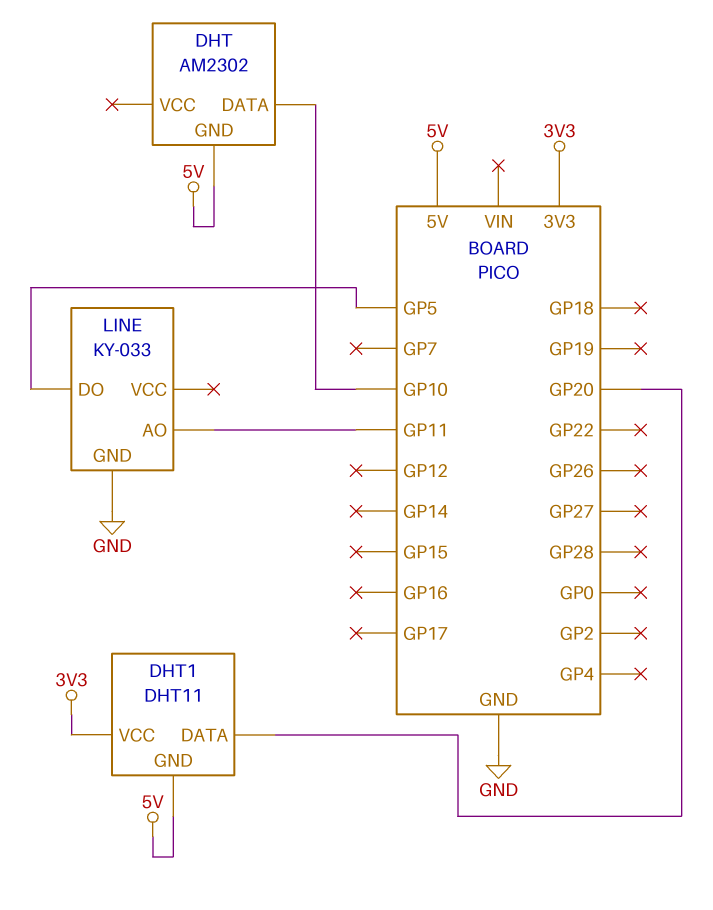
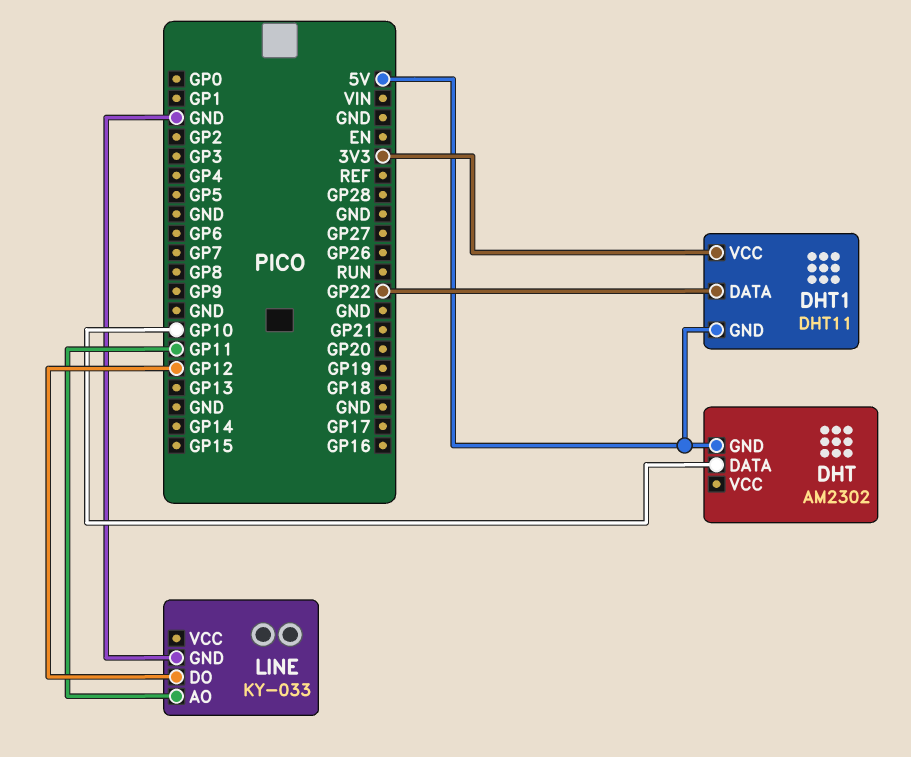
DHT1 pin DATA: GP20 -> GP22
LINE pin DO: GP5 -> GP12

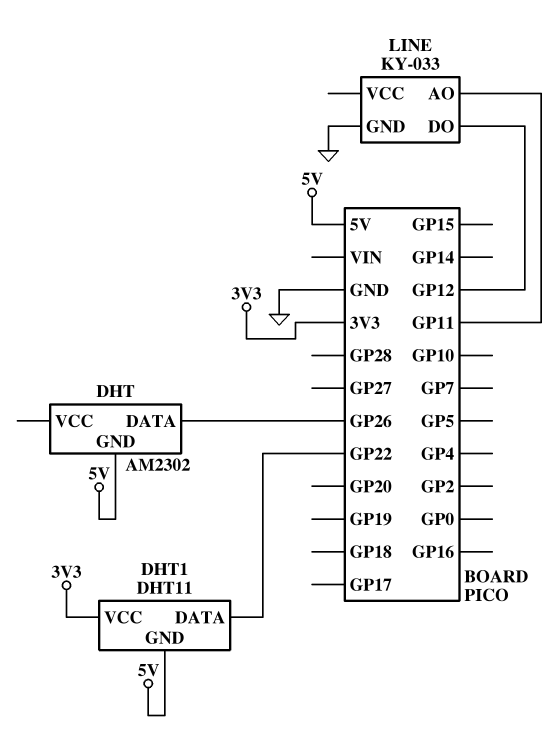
DHT pin DATA: GP10 -> GP26

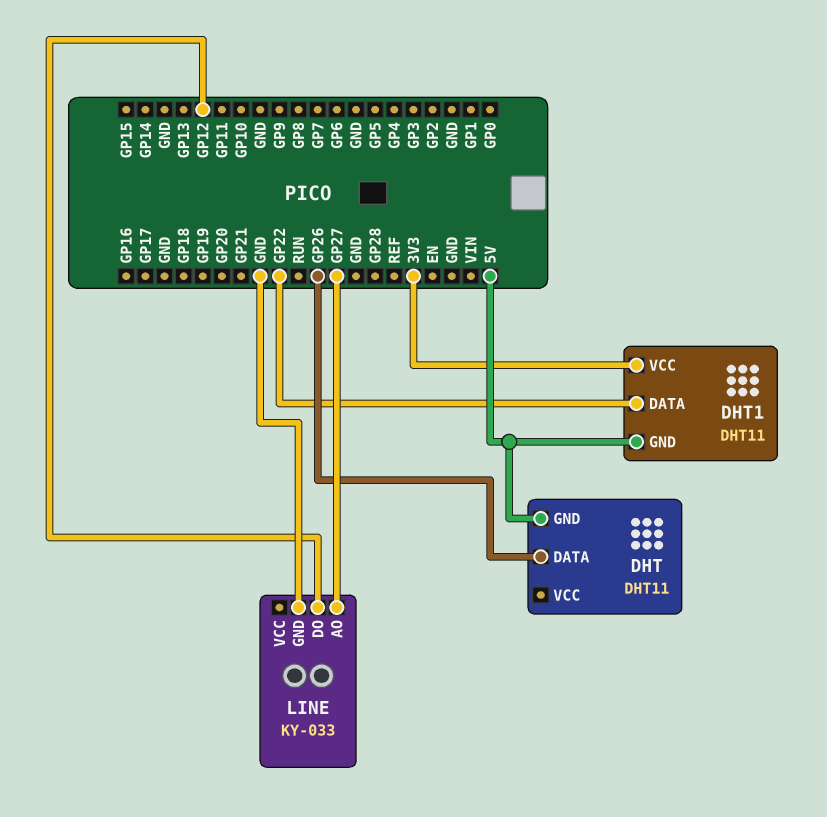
DHT: AM2302 -> DHT11
LINE pin AO: GP11 -> GP27

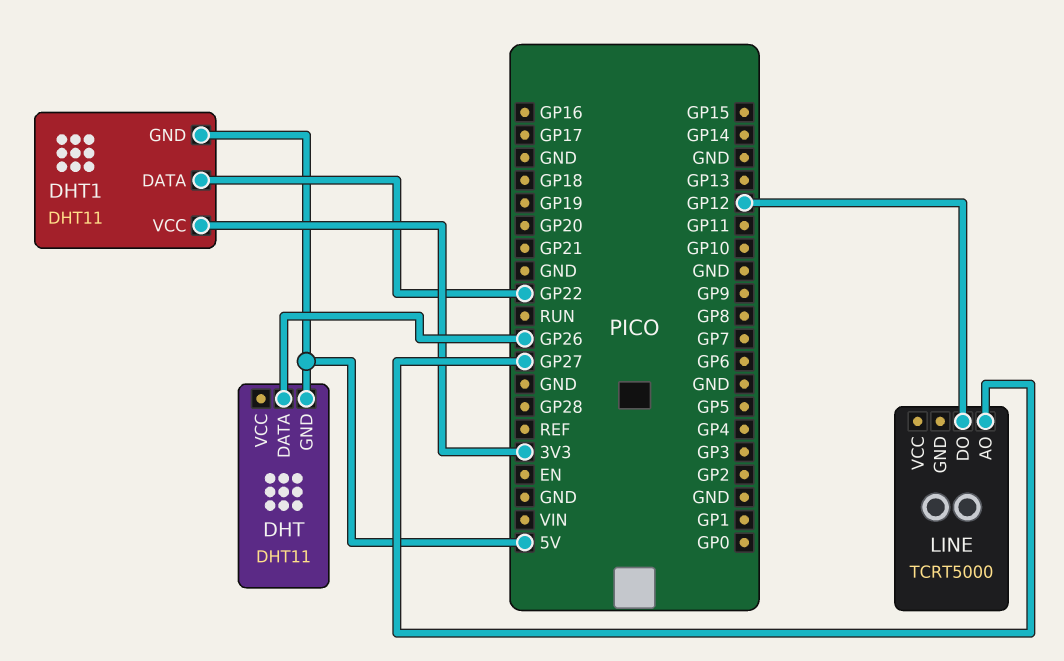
LINE: KY-033 -> TCRT5000
LINE pin GND: GND -> none

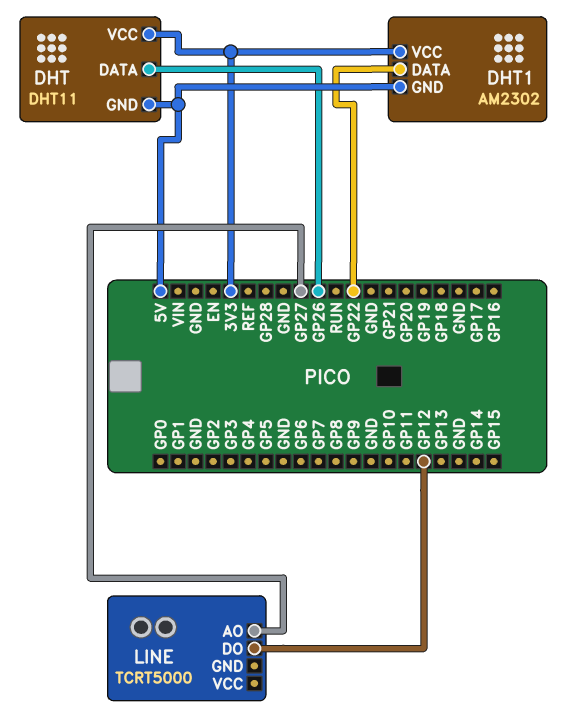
DHT pin VCC: none -> 3V3
DHT1: DHT11 -> AM2302

